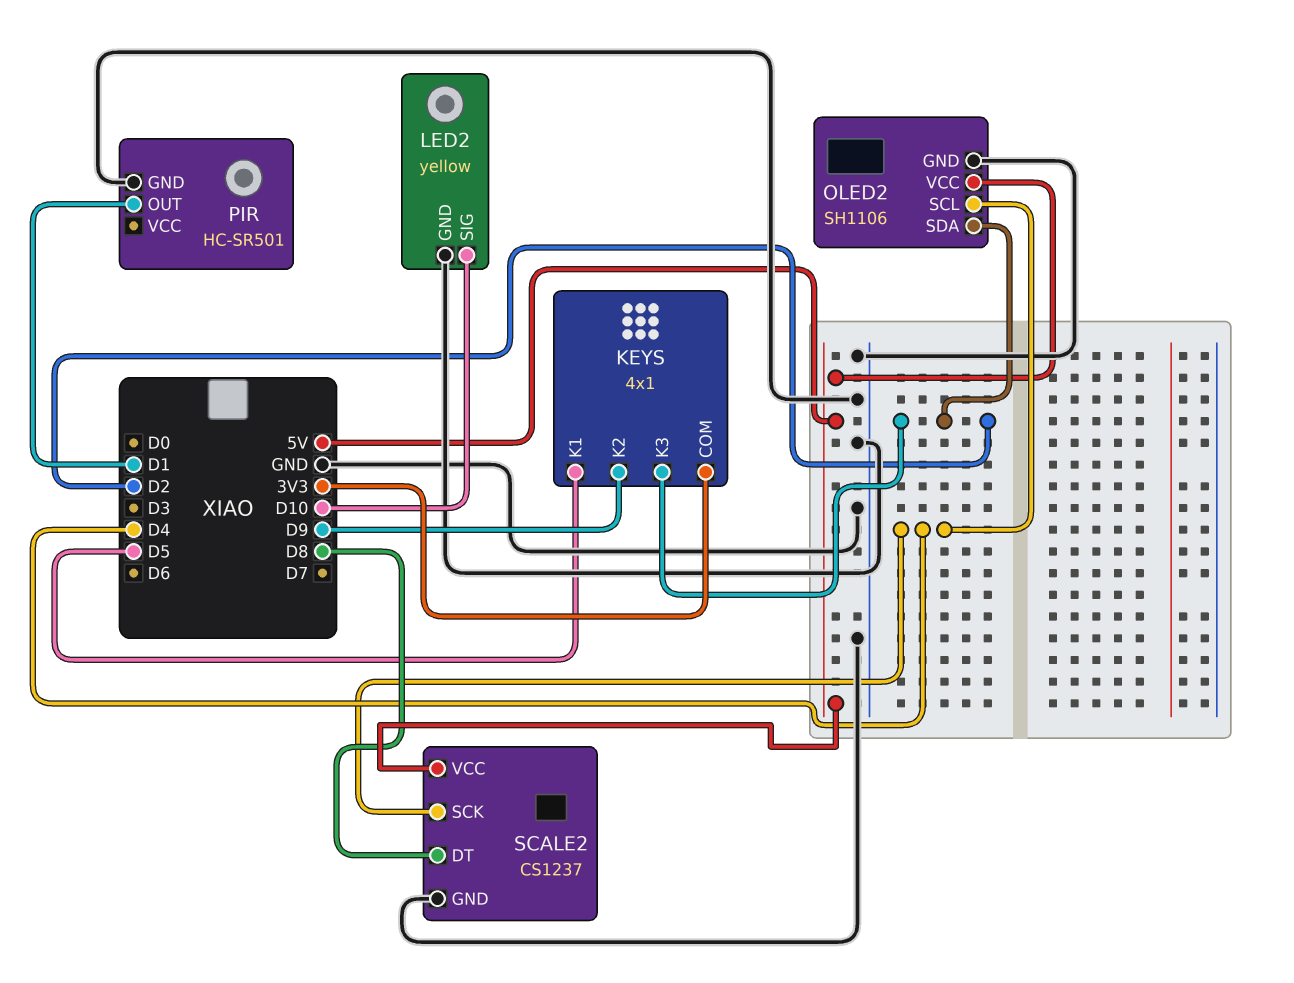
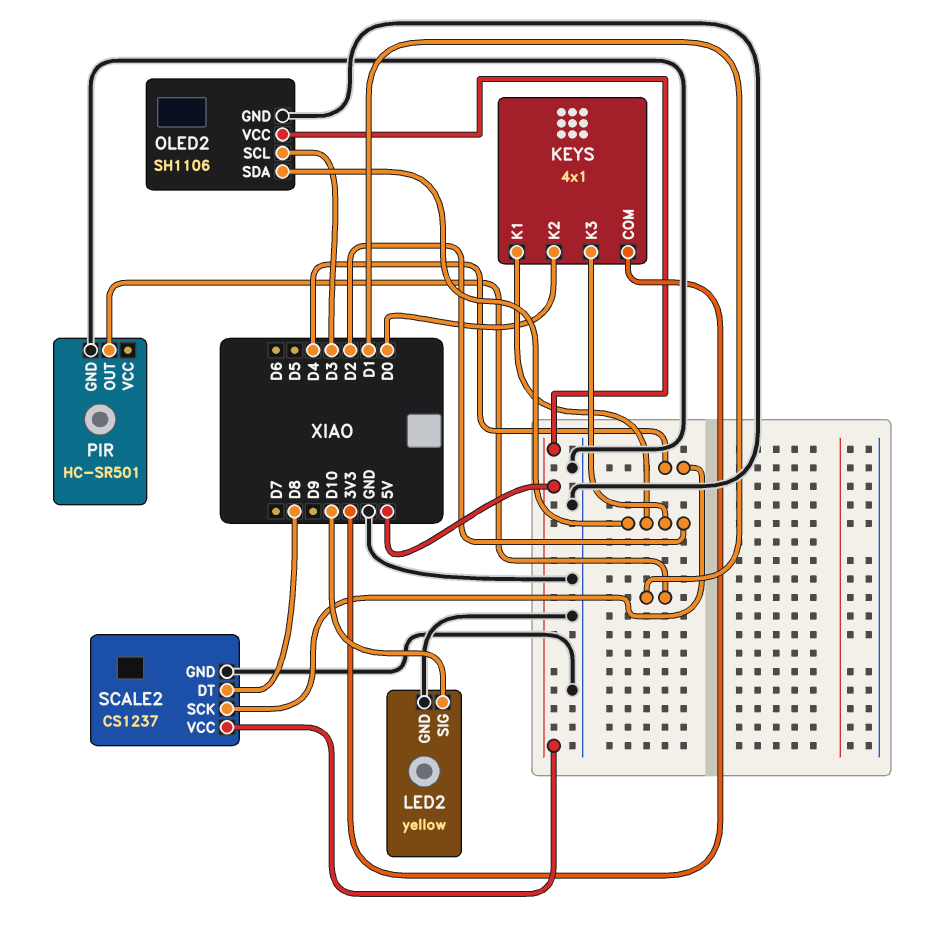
KEYS pin K1: D5 -> D2
KEYS pin K2: D9 -> D0
OLED2 pin SCL: D4 -> D3

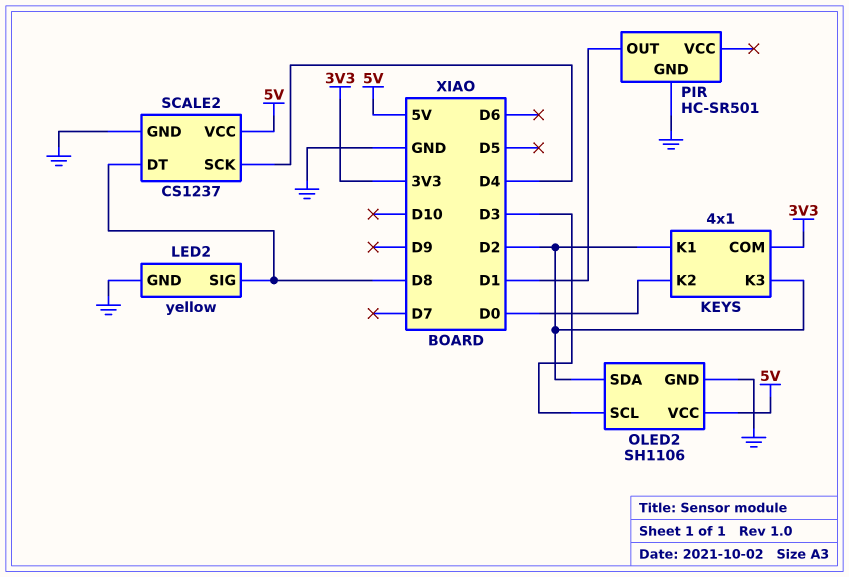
LED2 pin SIG: D10 -> D8

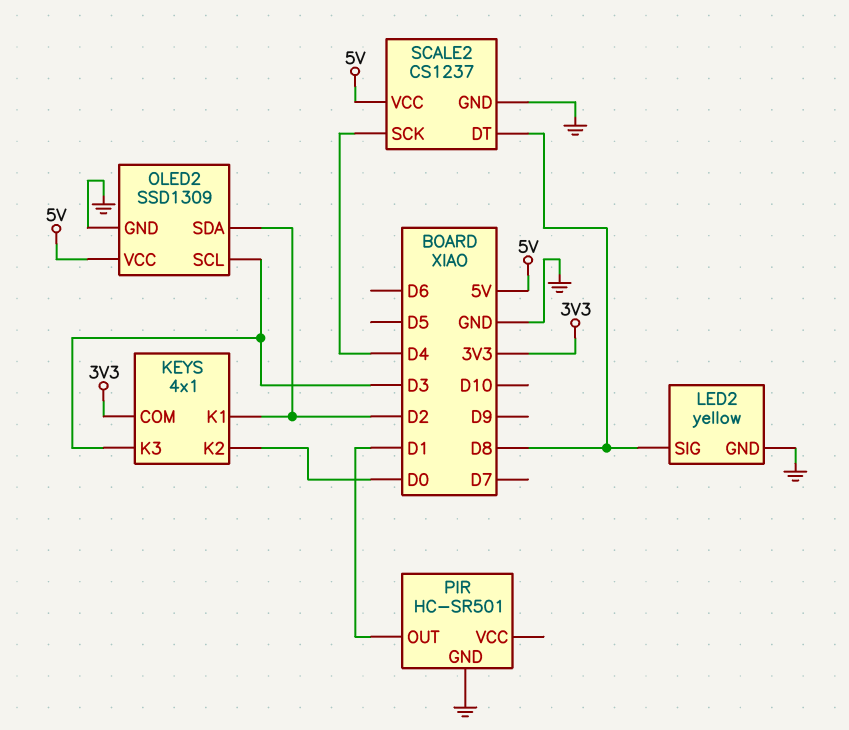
KEYS pin K3: D2 -> D3
OLED2: SH1106 -> SSD1309

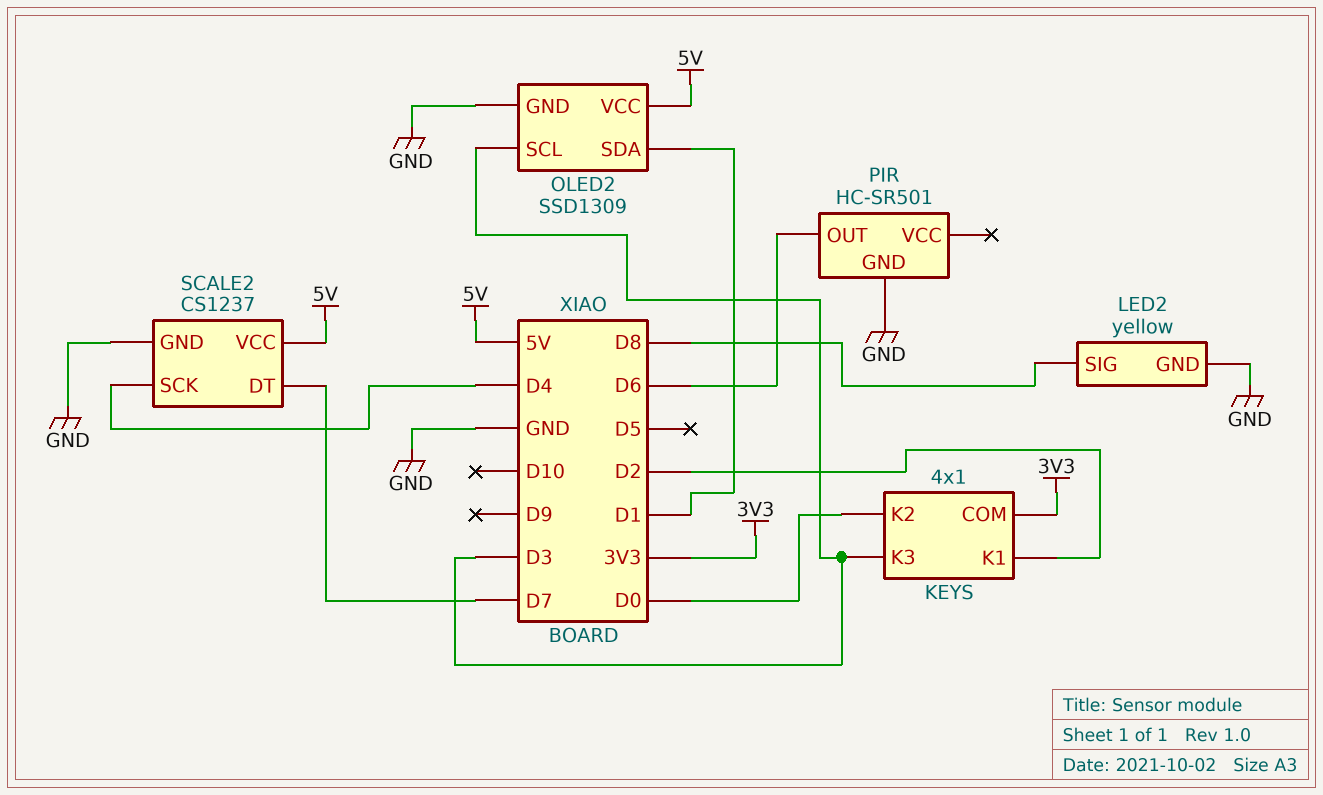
OLED2 pin SDA: D2 -> D1
PIR pin OUT: D1 -> D6
SCALE2 pin DT: D8 -> D7

